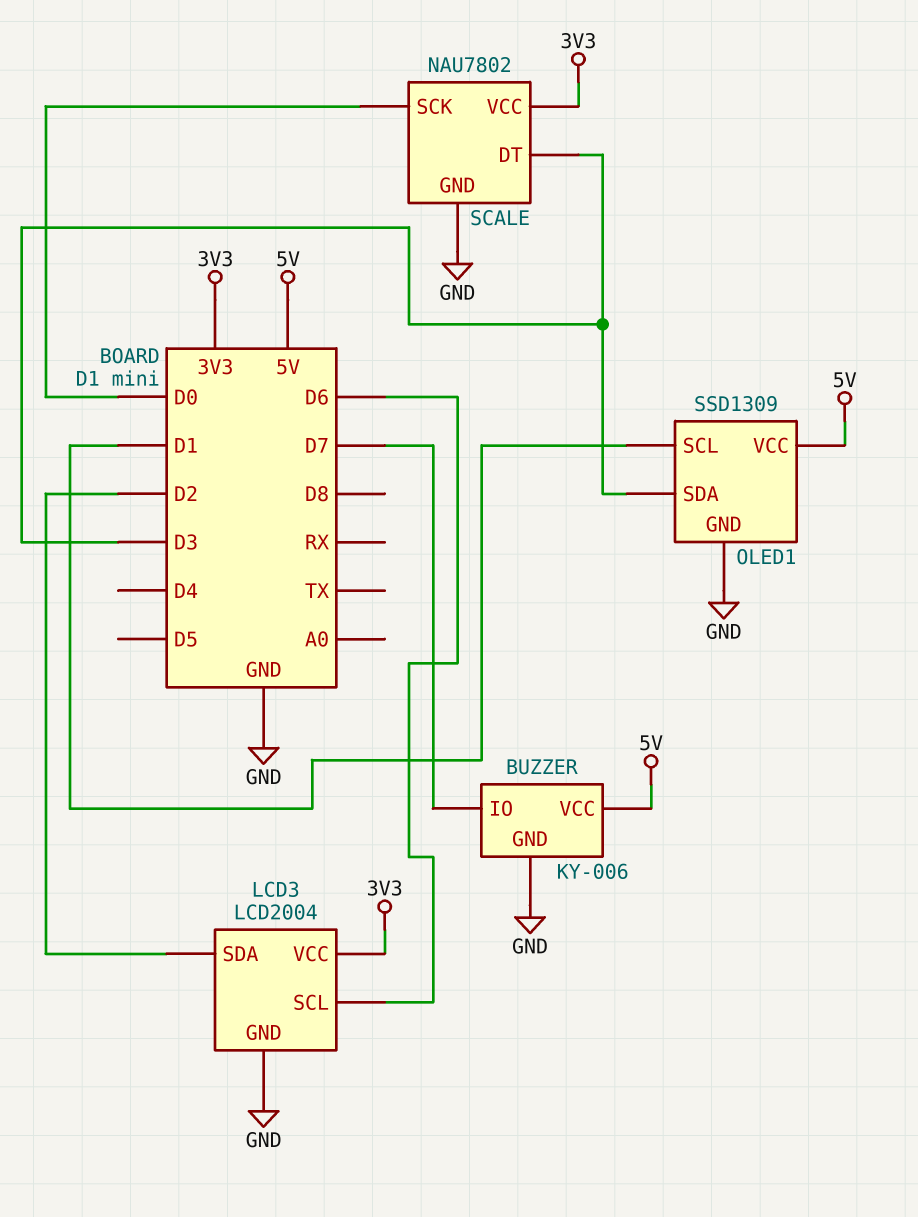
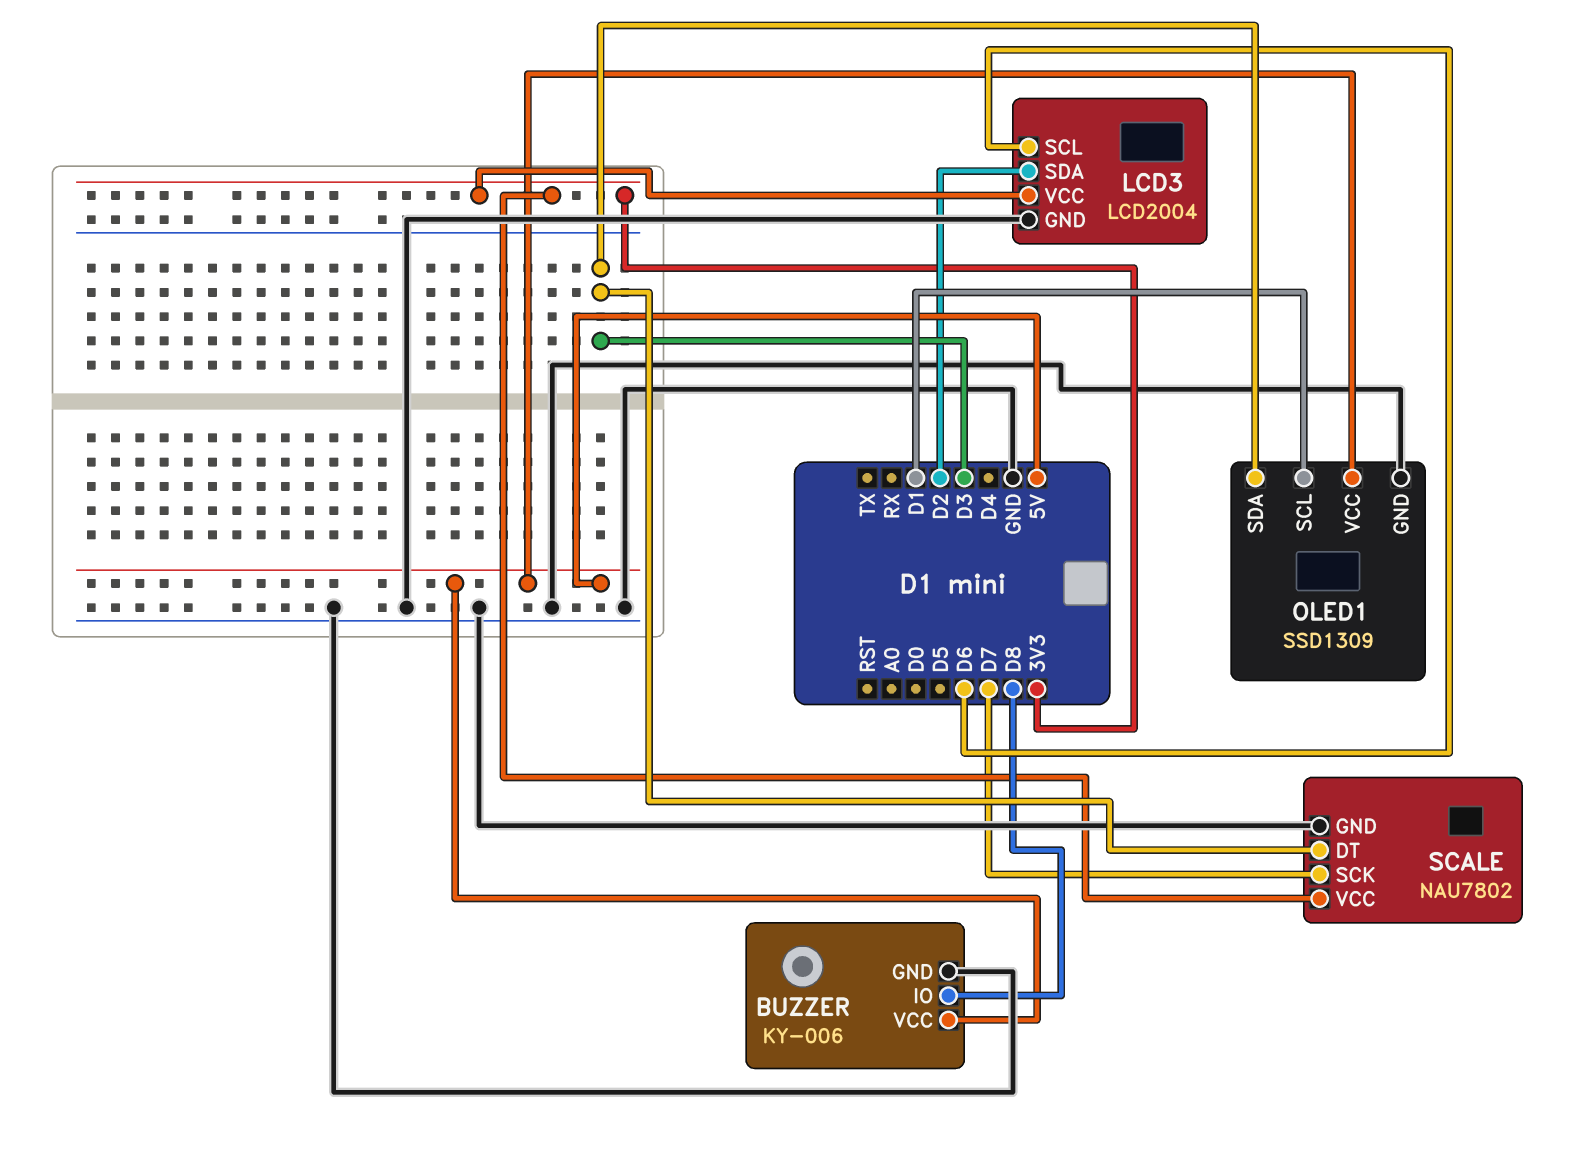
BUZZER pin IO: D7 -> D8
SCALE pin SCK: D0 -> D7

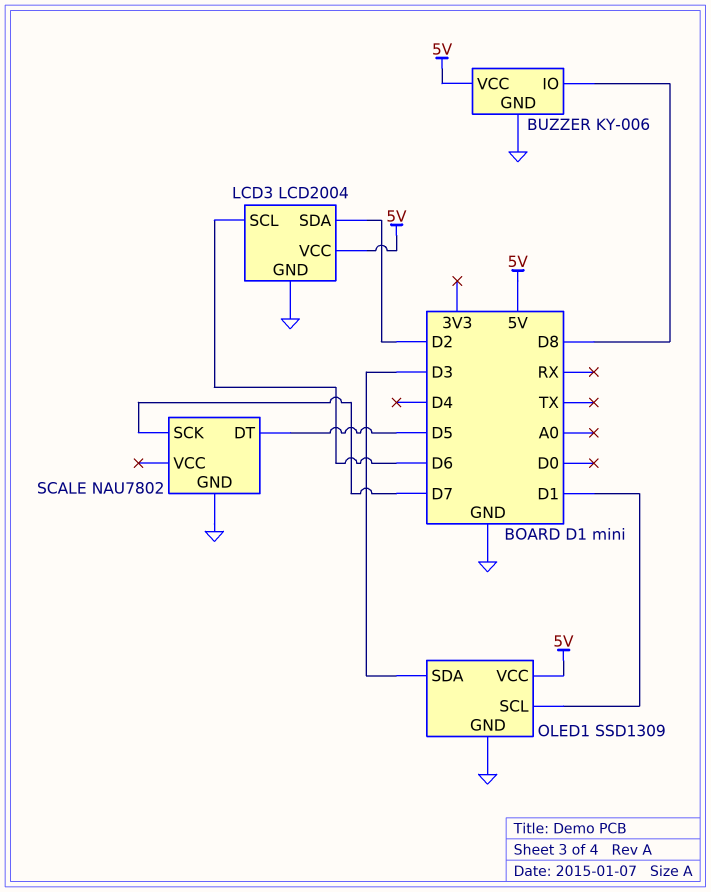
LCD3 pin VCC: 3V3 -> 5V
SCALE pin DT: D3 -> D5
SCALE pin VCC: 3V3 -> none

